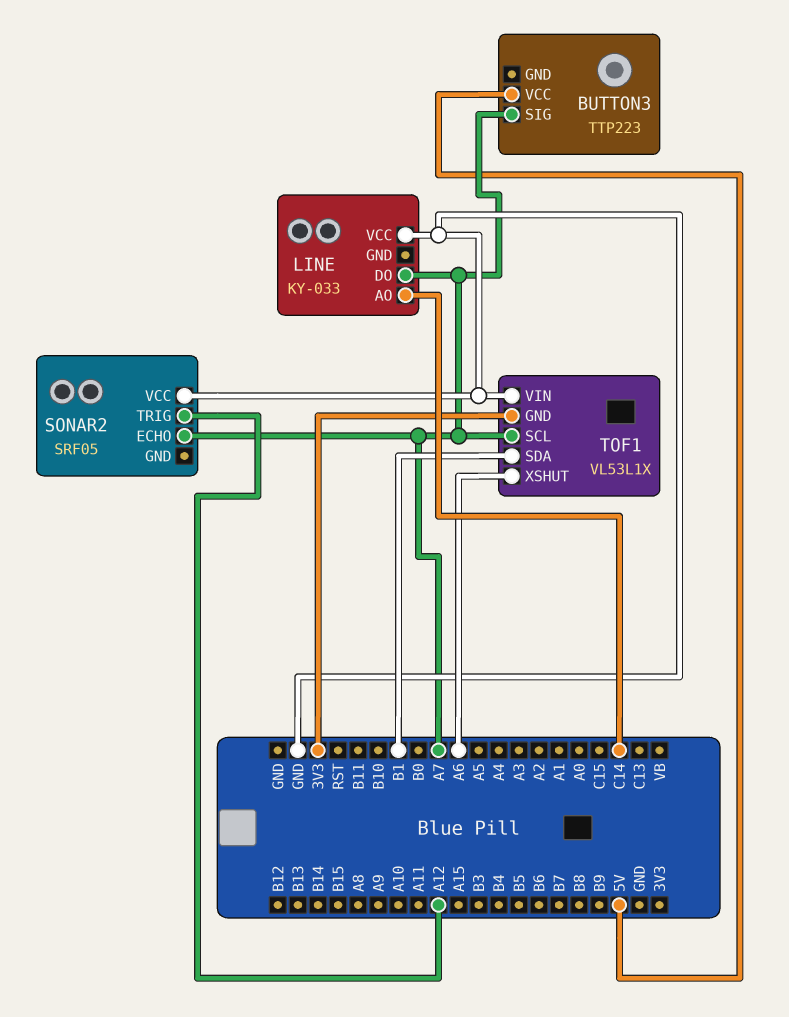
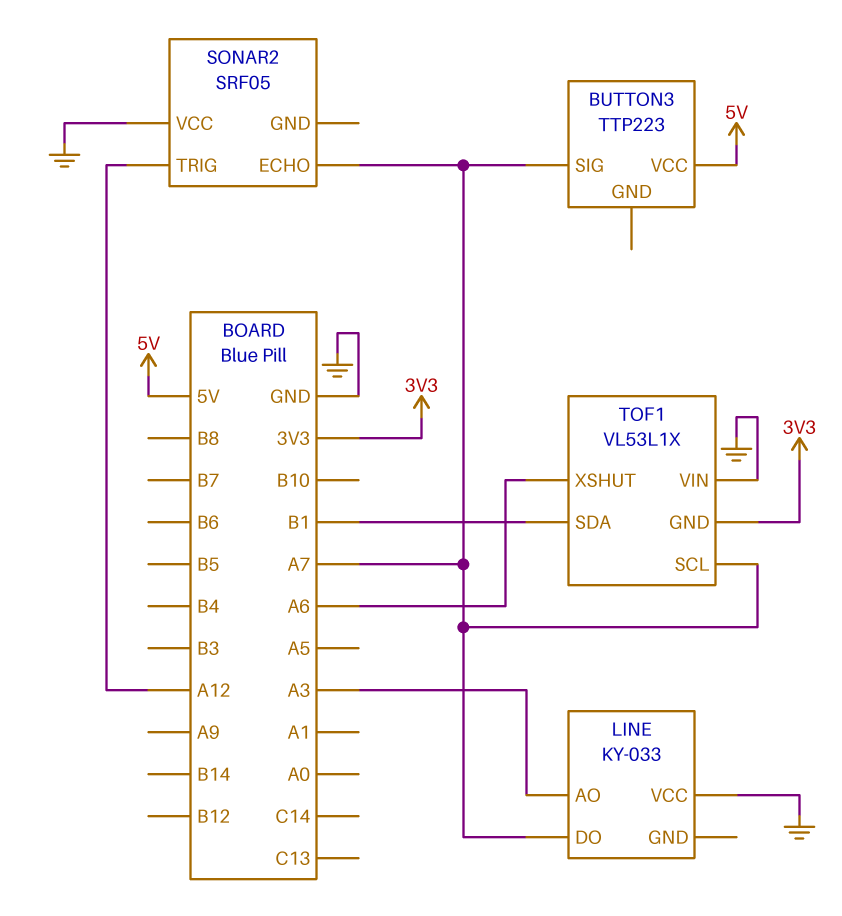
LINE pin AO: C14 -> A3

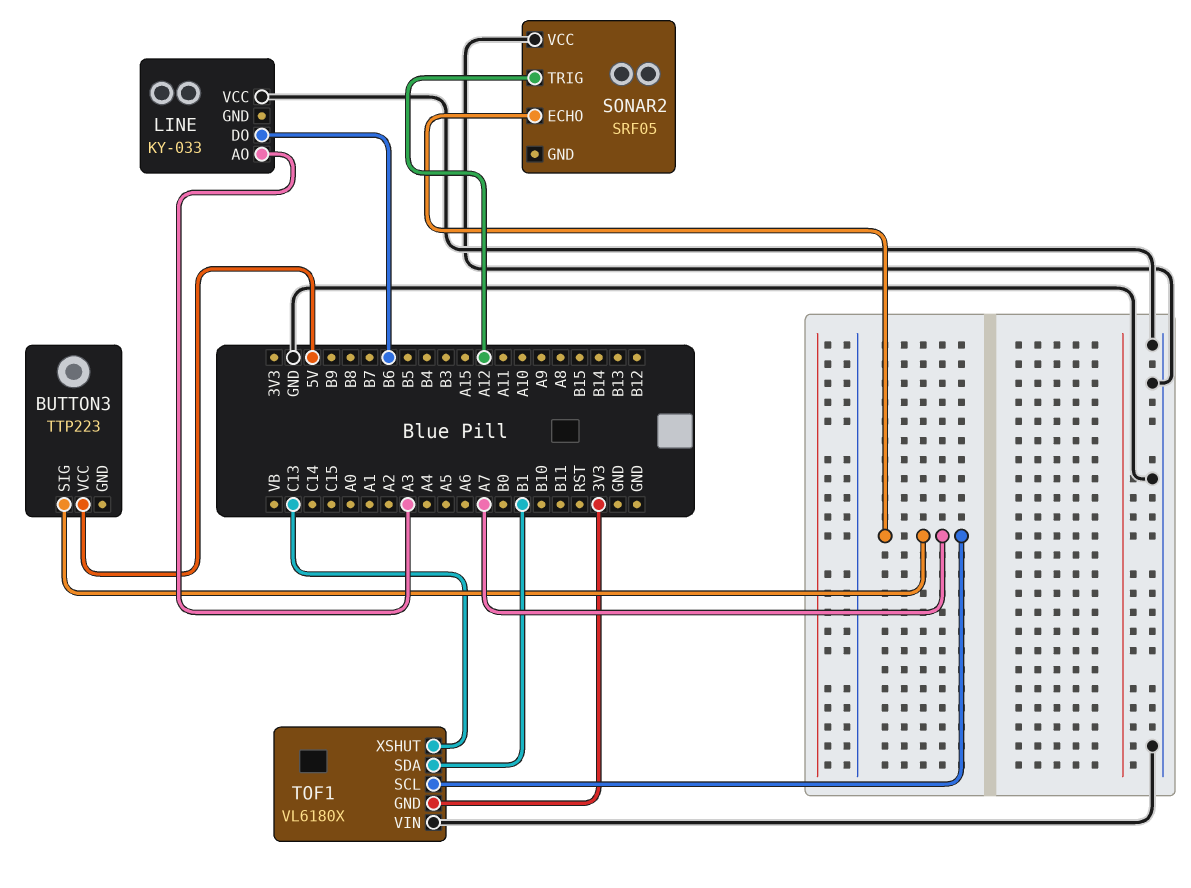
LINE pin DO: A7 -> B6
TOF1: VL53L1X -> VL6180X
TOF1 pin XSHUT: A6 -> C13

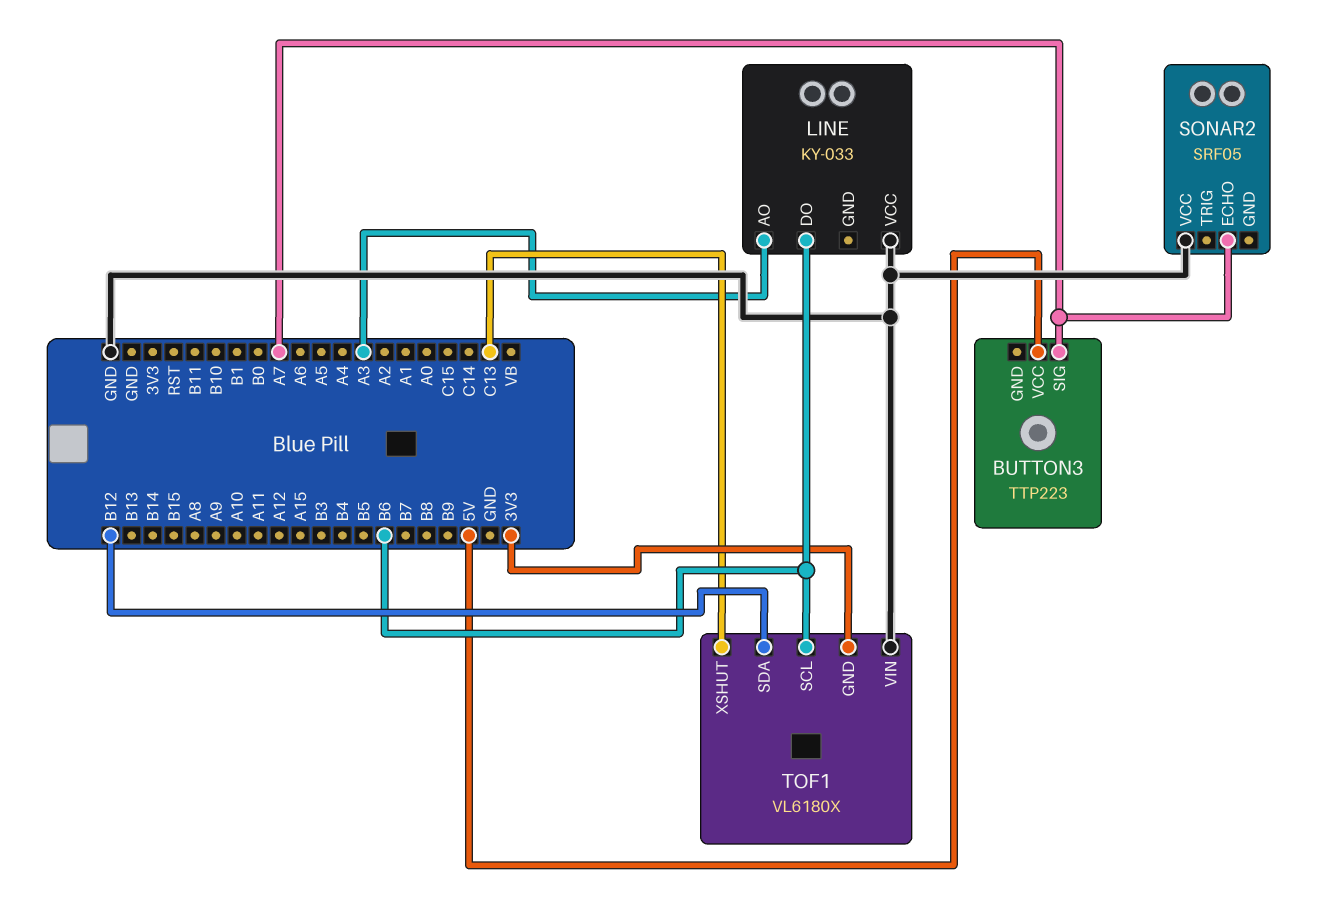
SONAR2 pin TRIG: A12 -> none
TOF1 pin SCL: A7 -> B6
TOF1 pin SDA: B1 -> B12

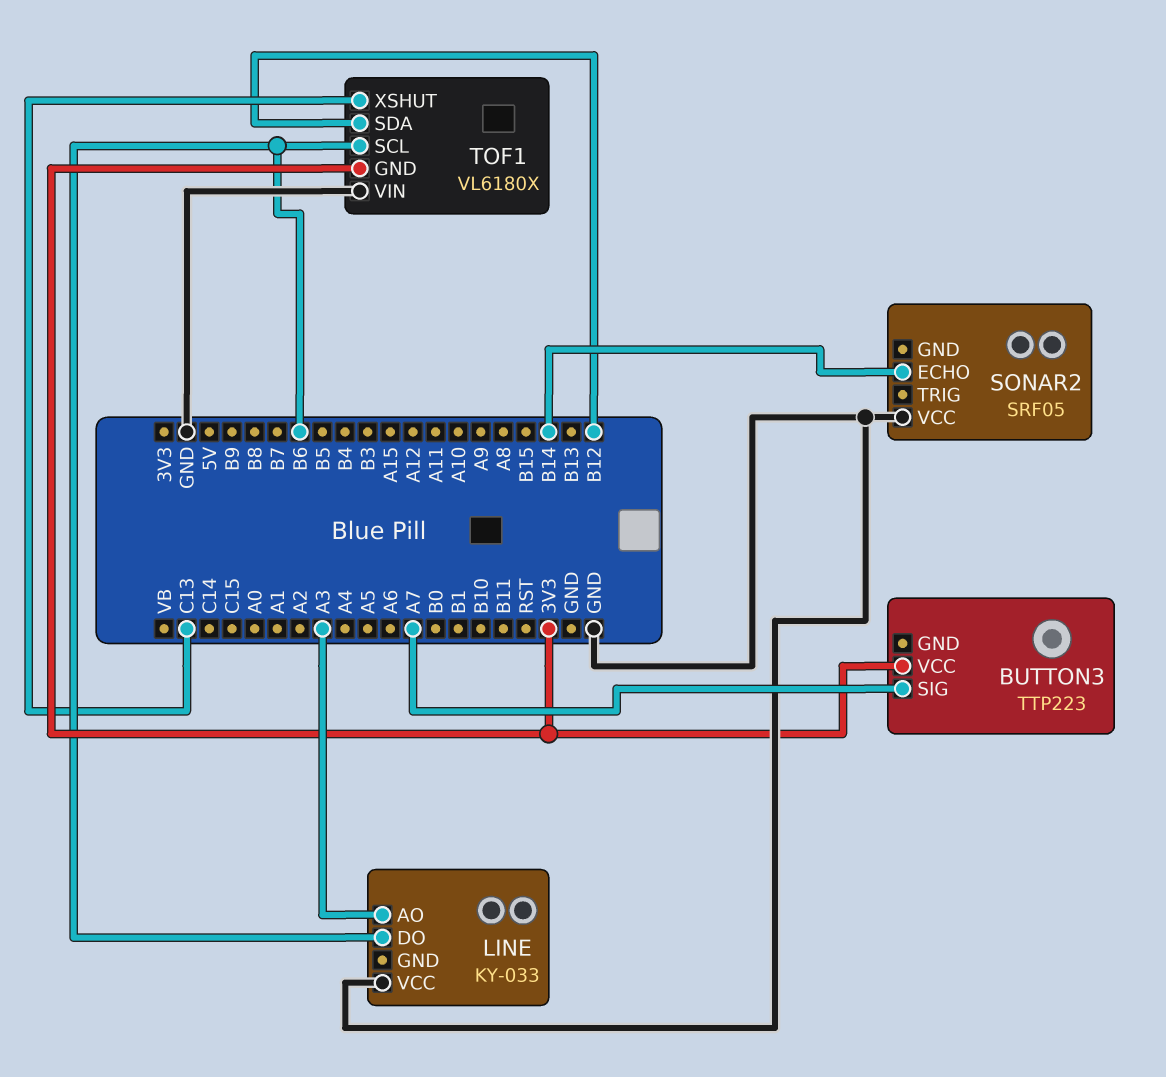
BUTTON3 pin VCC: 5V -> 3V3
SONAR2 pin ECHO: A7 -> B14

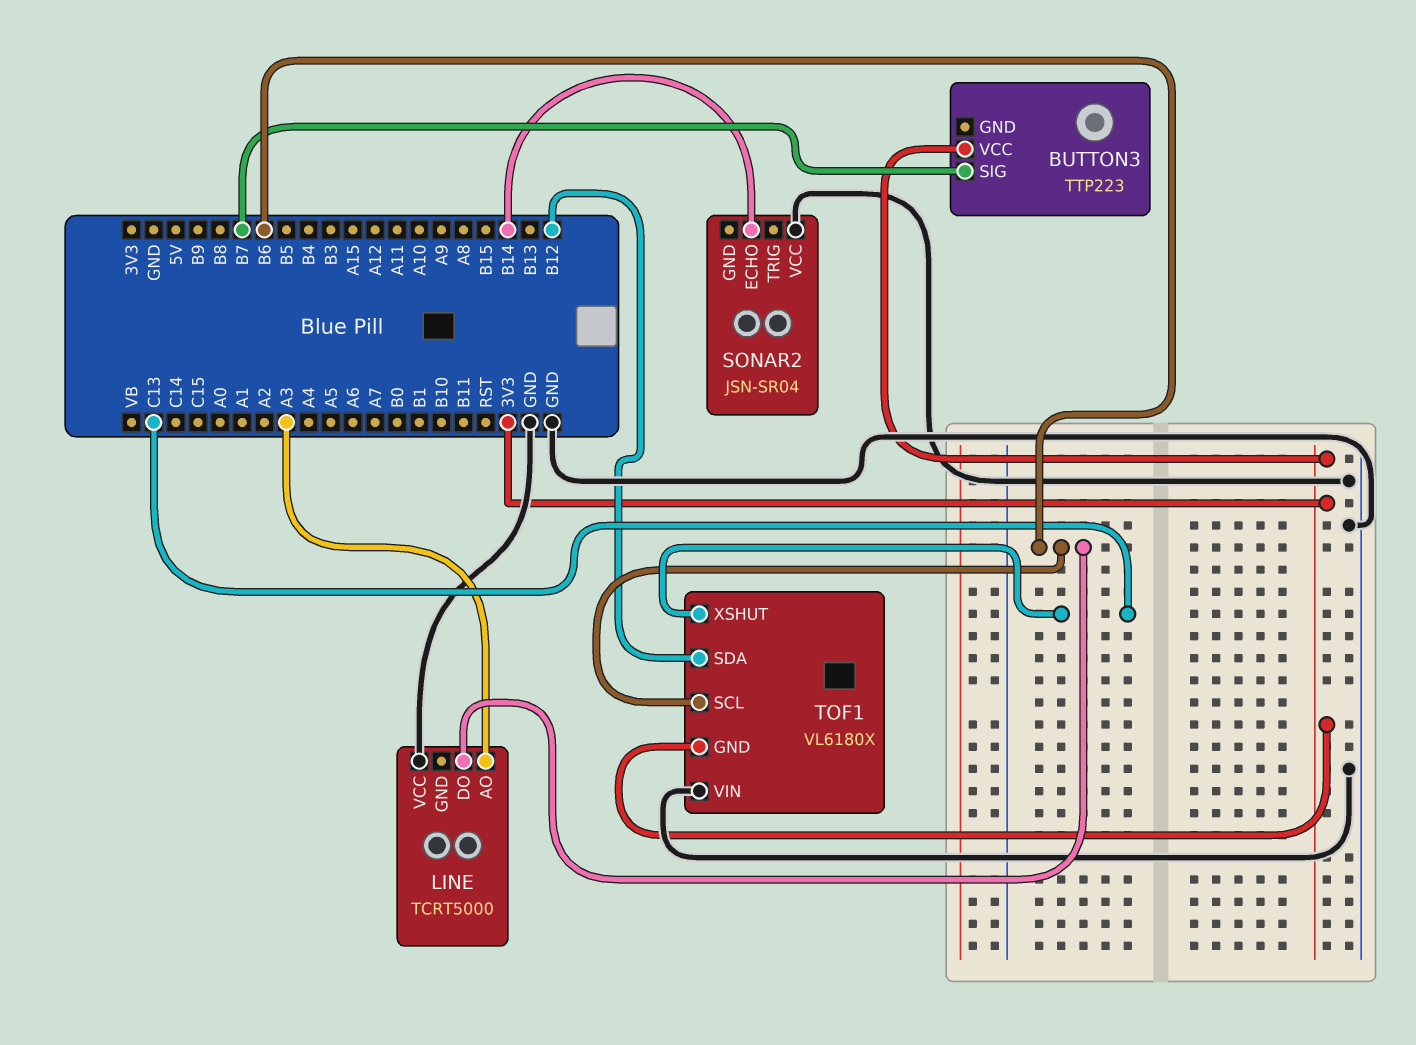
BUTTON3 pin SIG: A7 -> B7
LINE: KY-033 -> TCRT5000
SONAR2: SRF05 -> JSN-SR04

